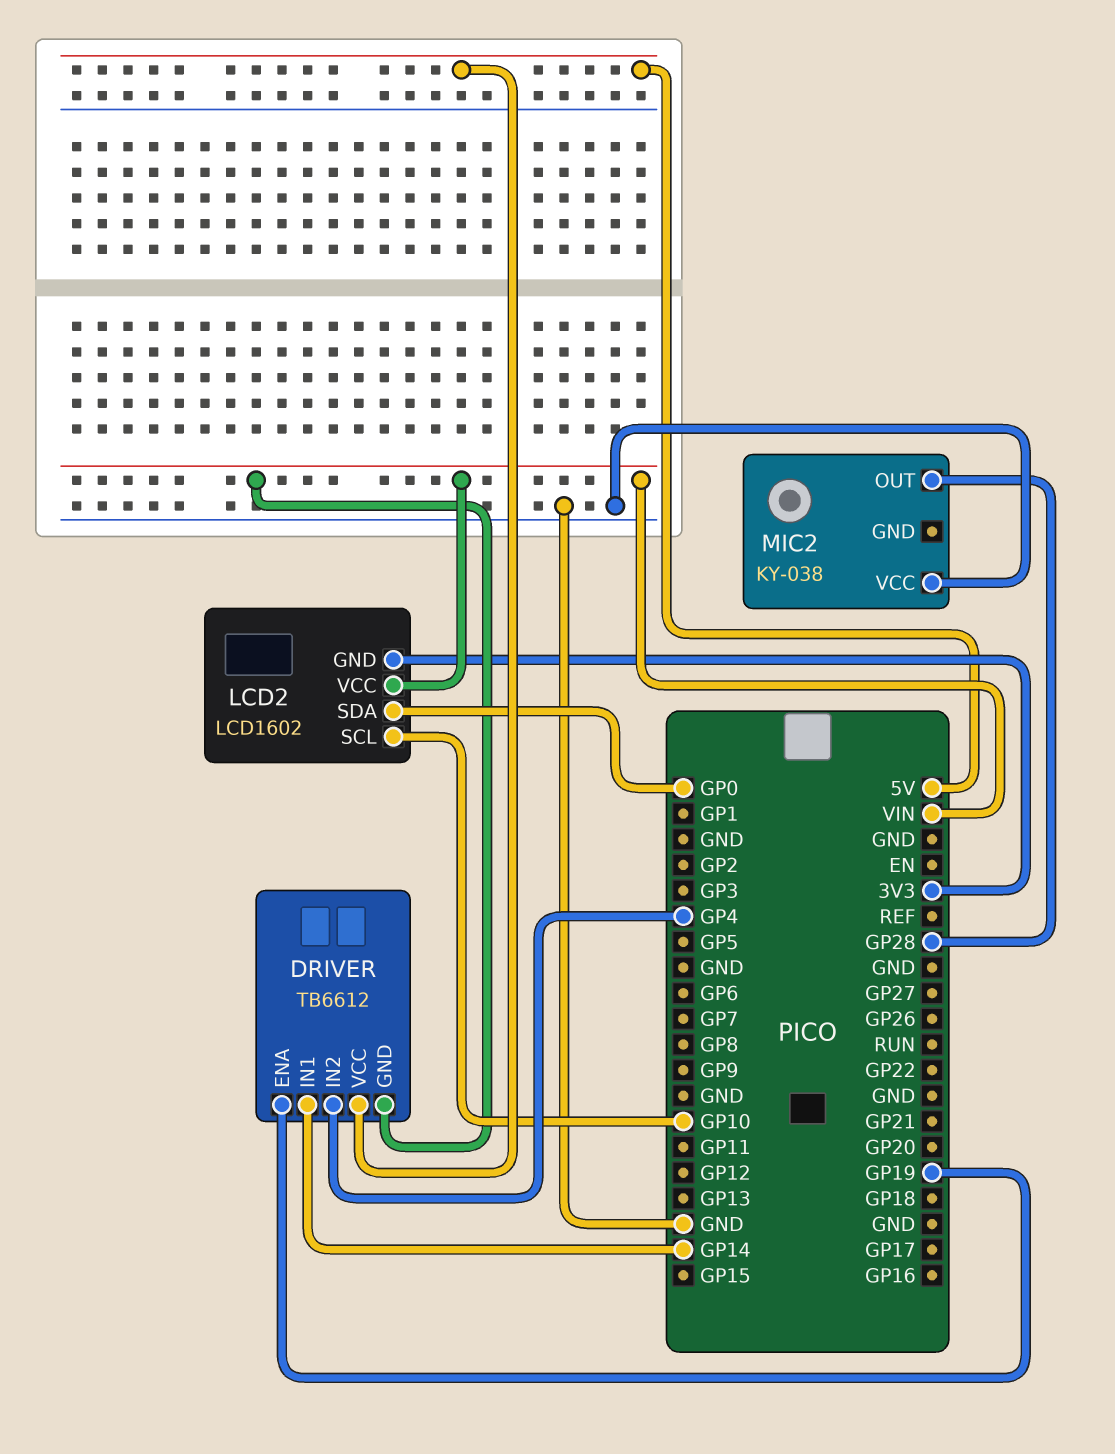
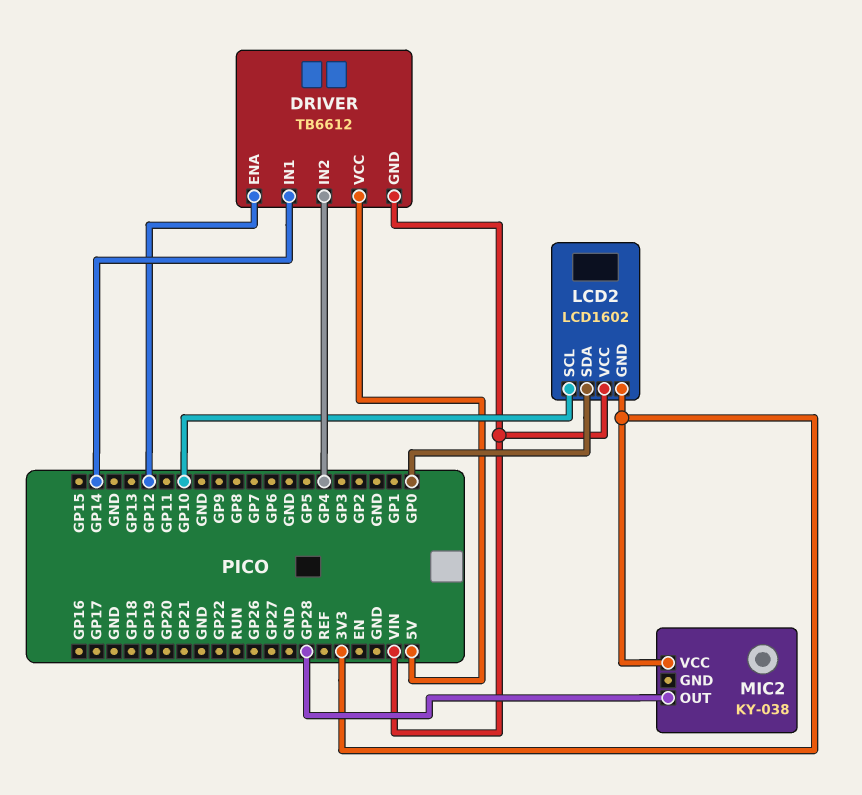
DRIVER pin ENA: GP19 -> GP12
MIC2 pin VCC: GND -> 3V3

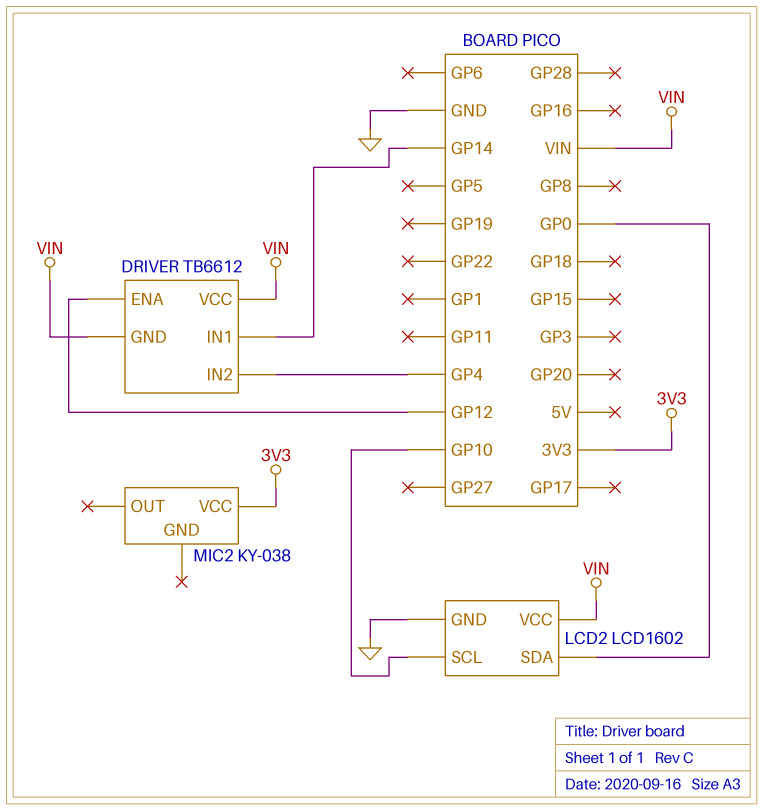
DRIVER pin VCC: 5V -> VIN
LCD2 pin GND: 3V3 -> GND
MIC2 pin OUT: GP28 -> none

